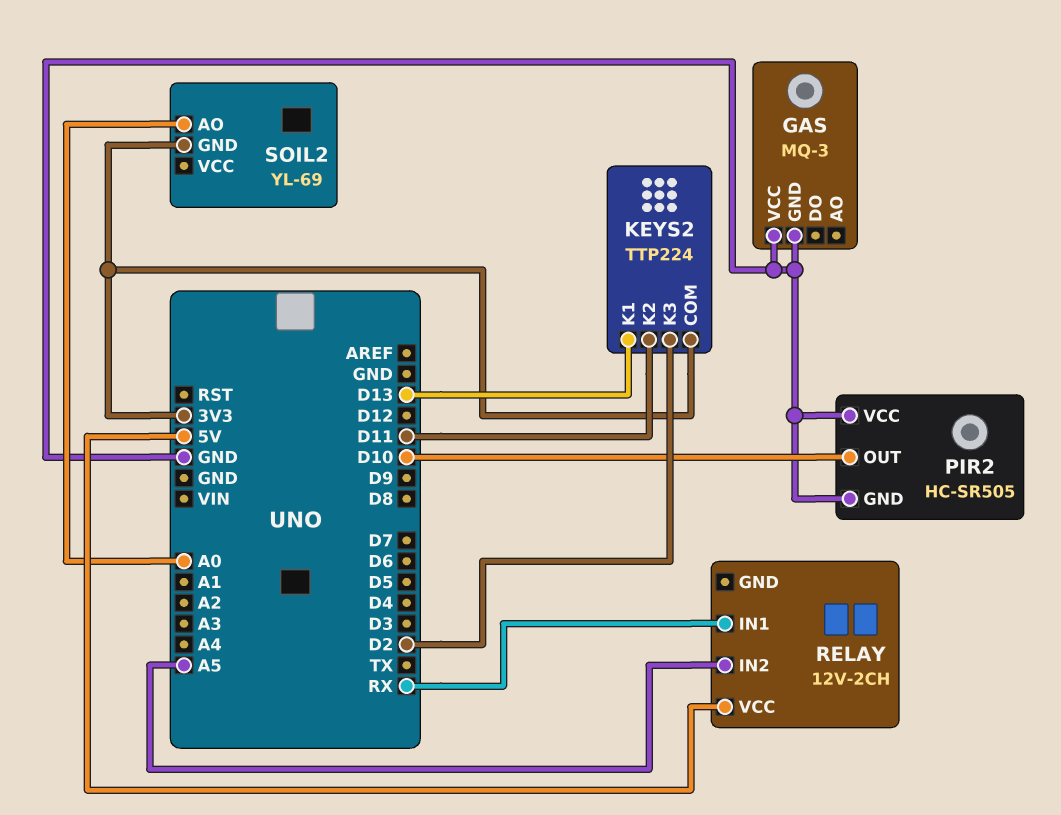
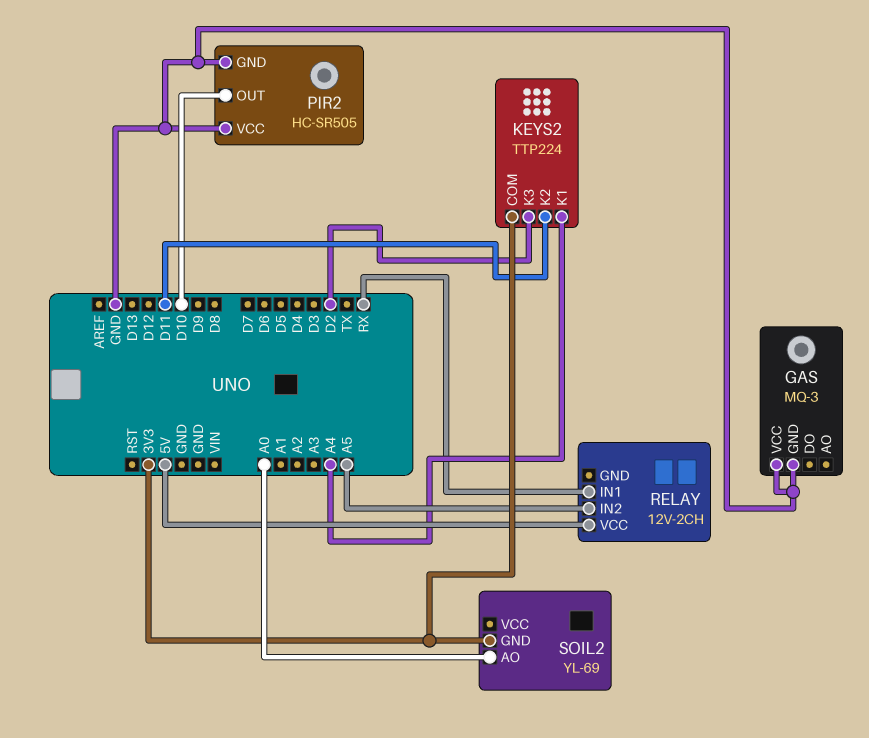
KEYS2 pin K1: D13 -> A4

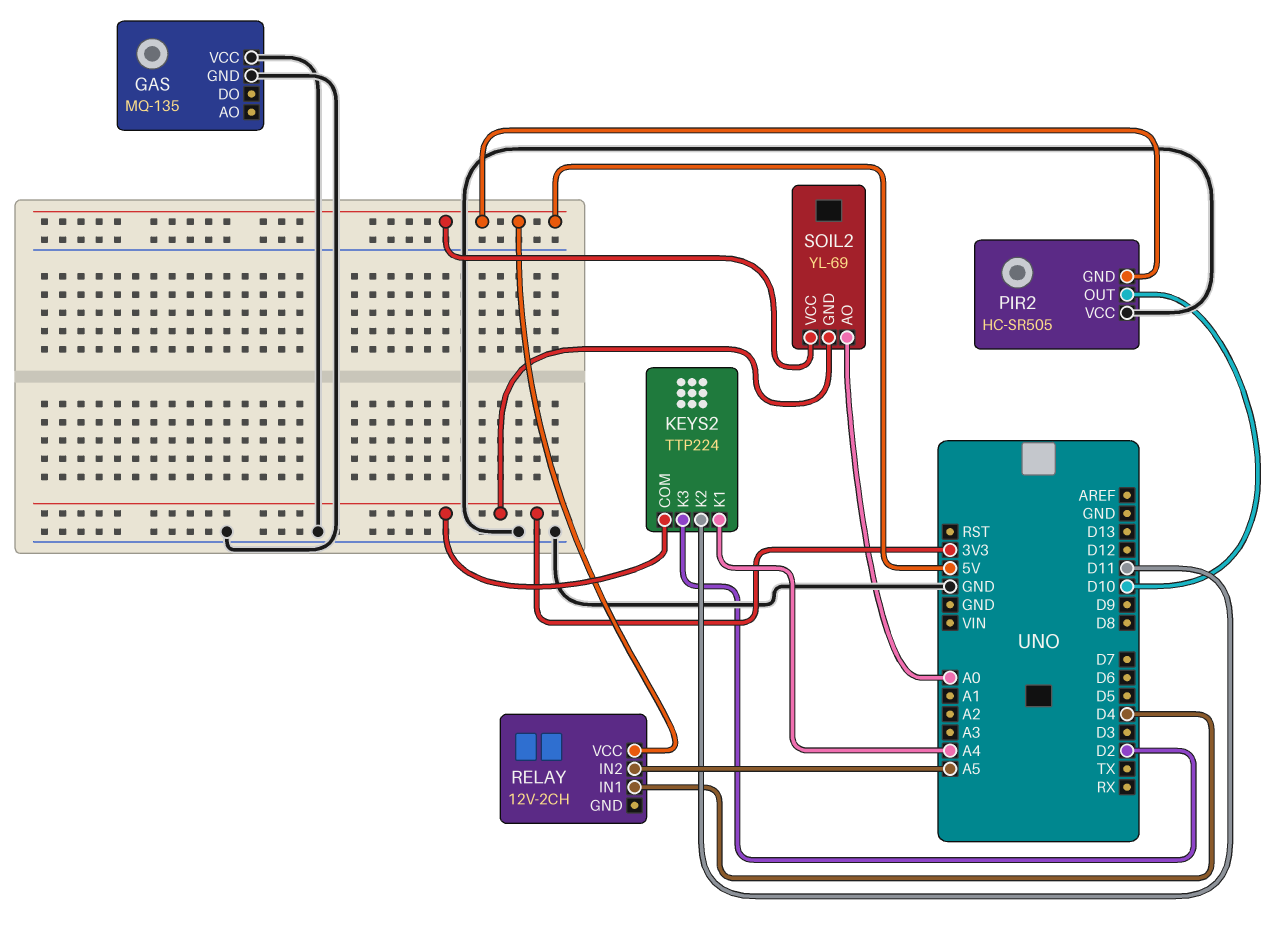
GAS: MQ-3 -> MQ-135
PIR2 pin GND: GND -> 5V
RELAY pin IN1: RX -> D4
SOIL2 pin VCC: none -> 5V

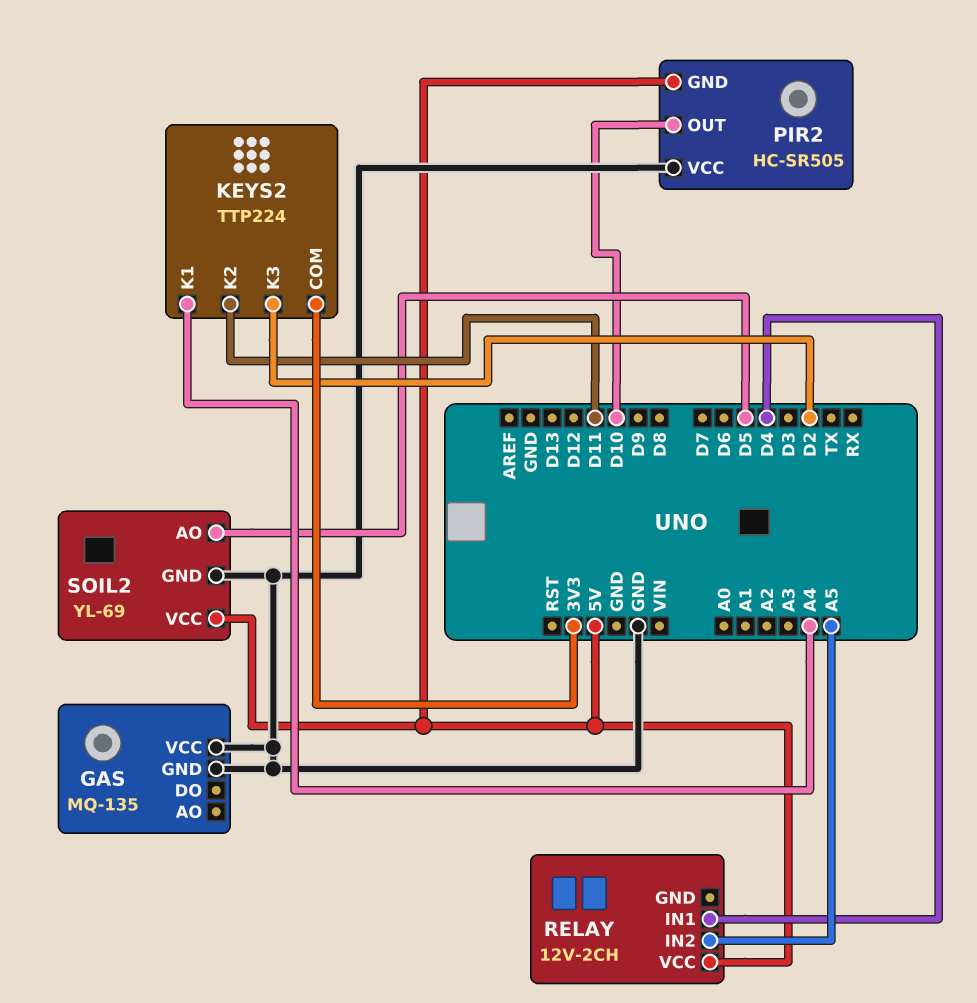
SOIL2 pin AO: A0 -> D5
SOIL2 pin GND: 3V3 -> GND

